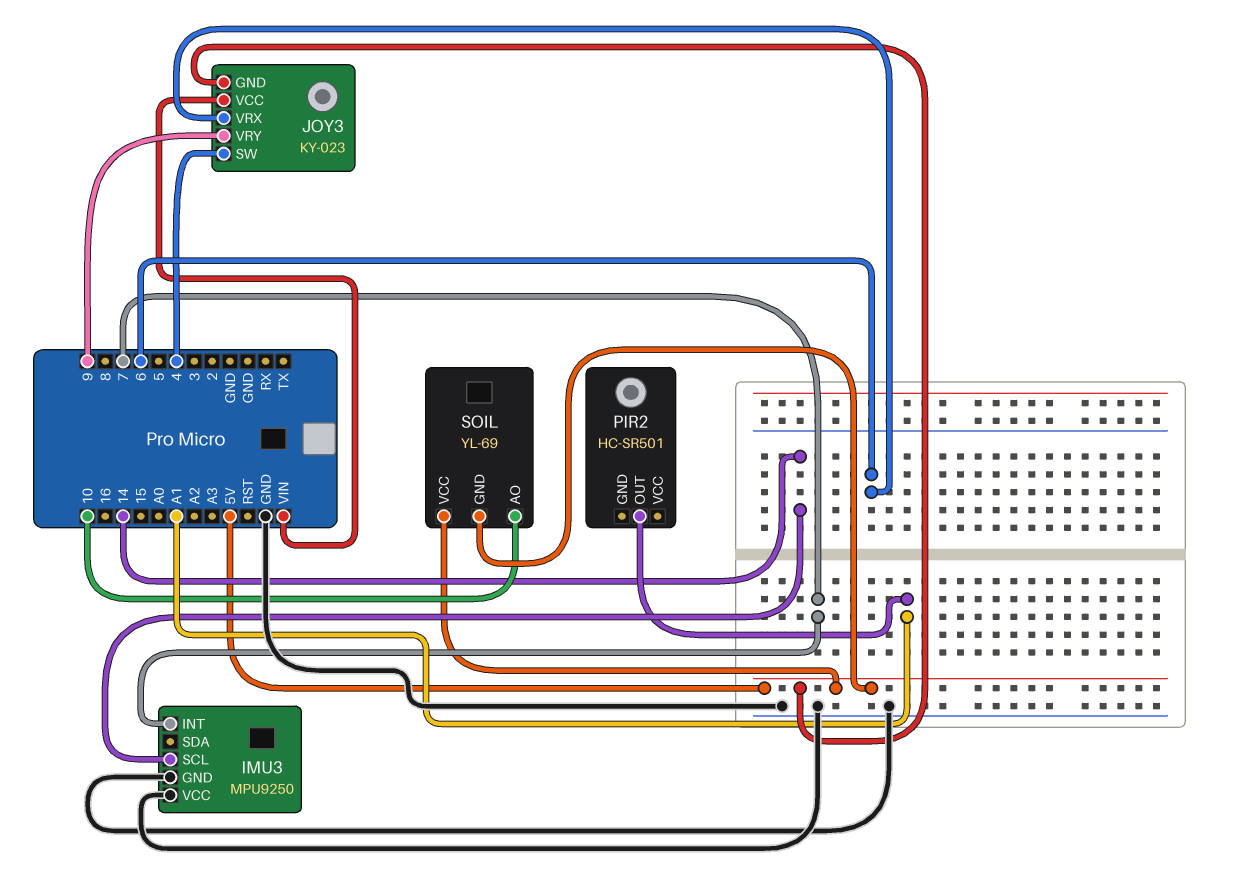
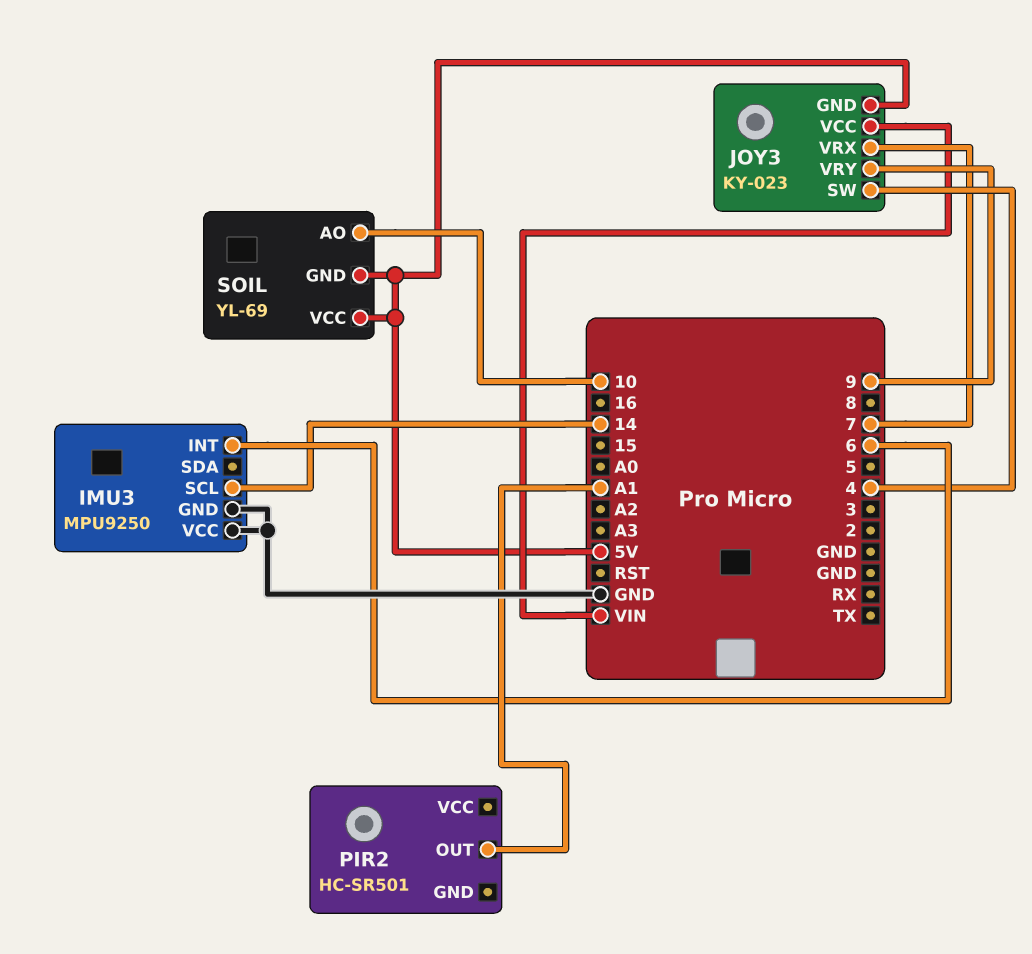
IMU3 pin INT: 7 -> 6
JOY3 pin VRX: 6 -> 7

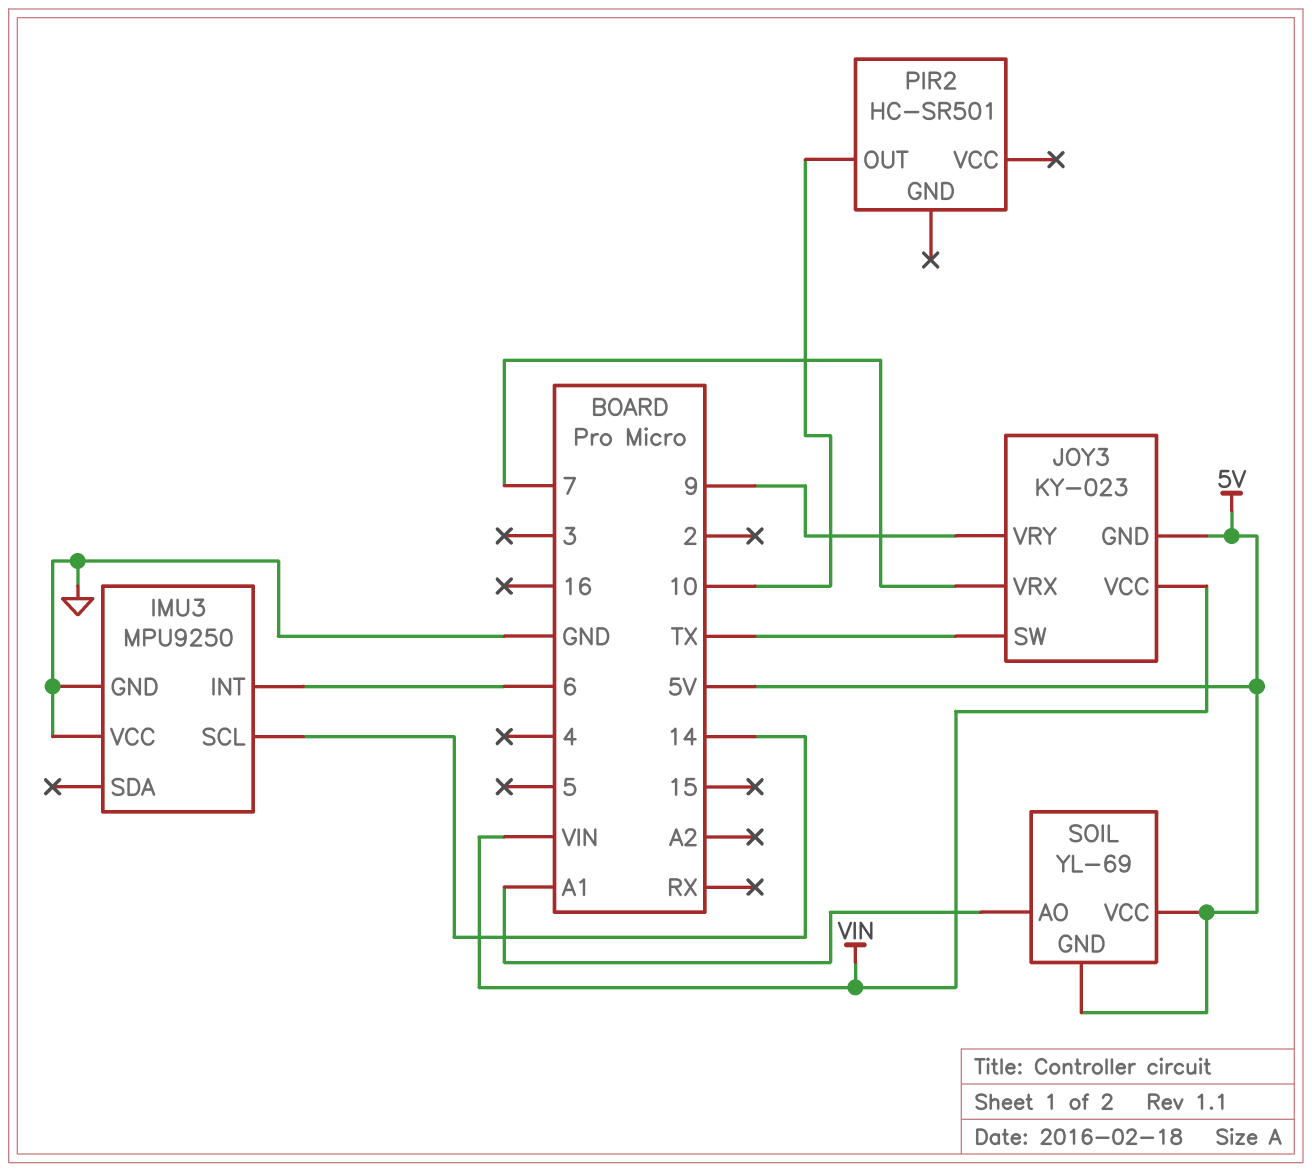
JOY3 pin SW: 4 -> TX
PIR2 pin OUT: A1 -> 10
SOIL pin AO: 10 -> A1

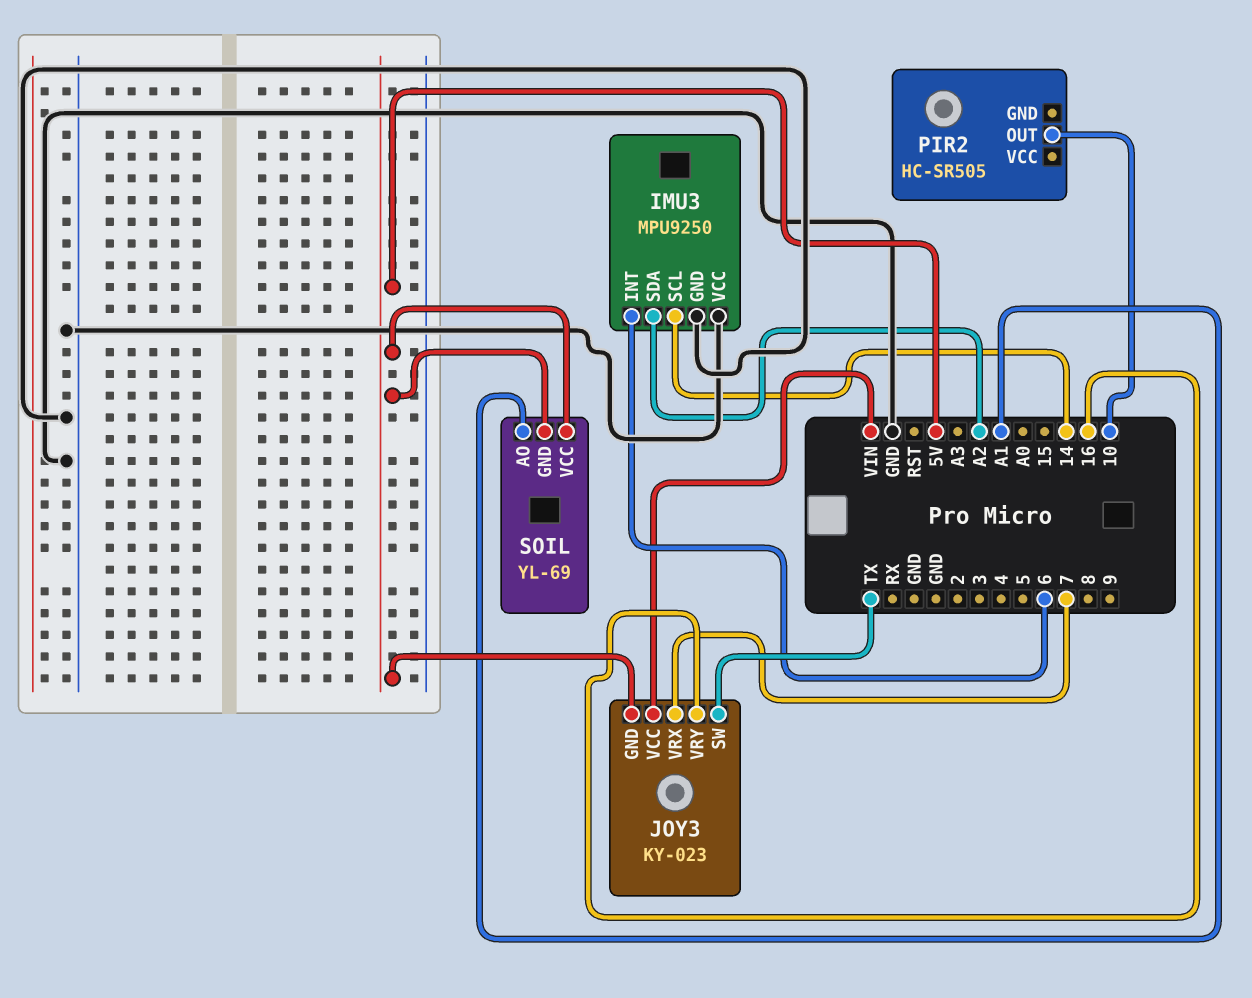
IMU3 pin SDA: none -> A2
JOY3 pin VRY: 9 -> 16
PIR2: HC-SR501 -> HC-SR505

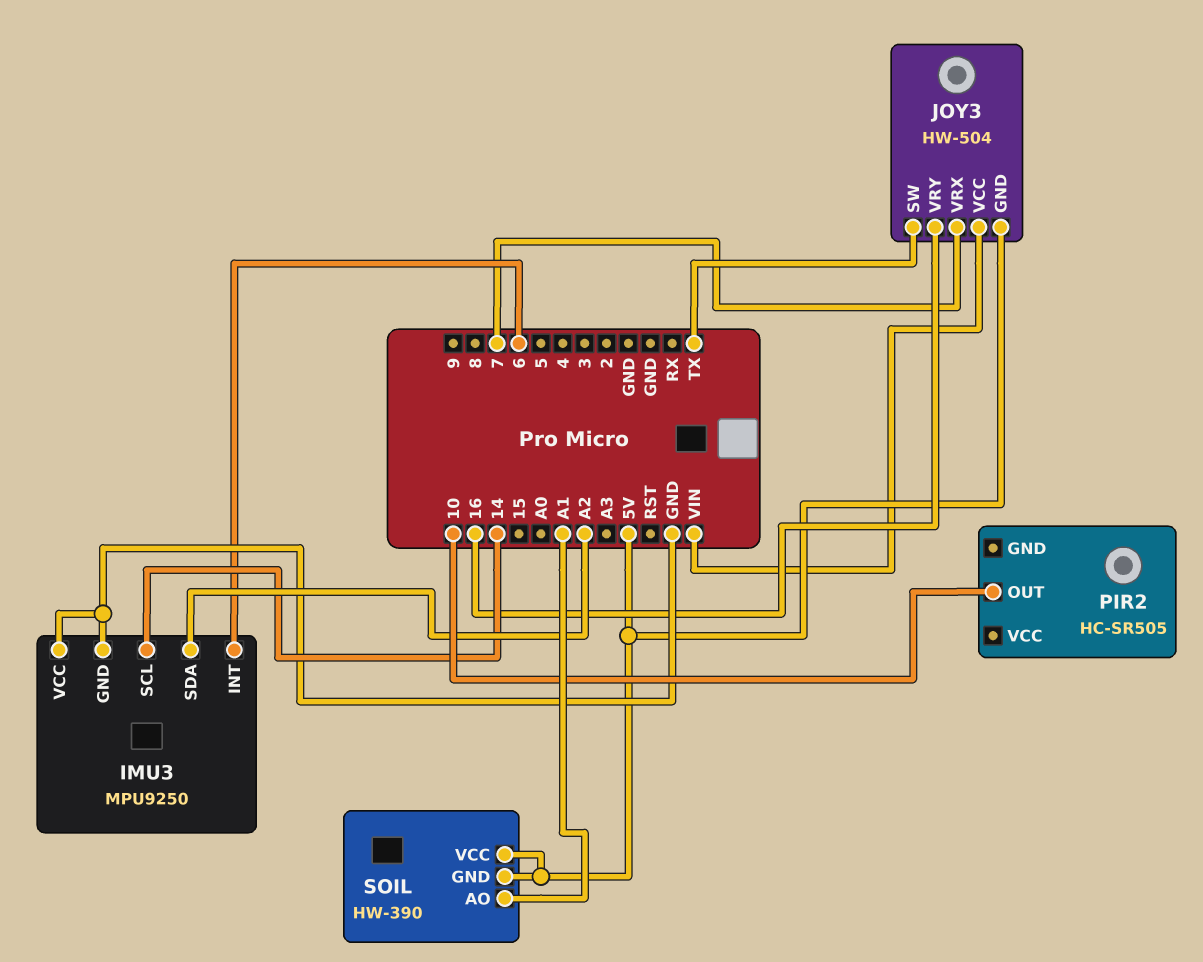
JOY3: KY-023 -> HW-504
SOIL: YL-69 -> HW-390

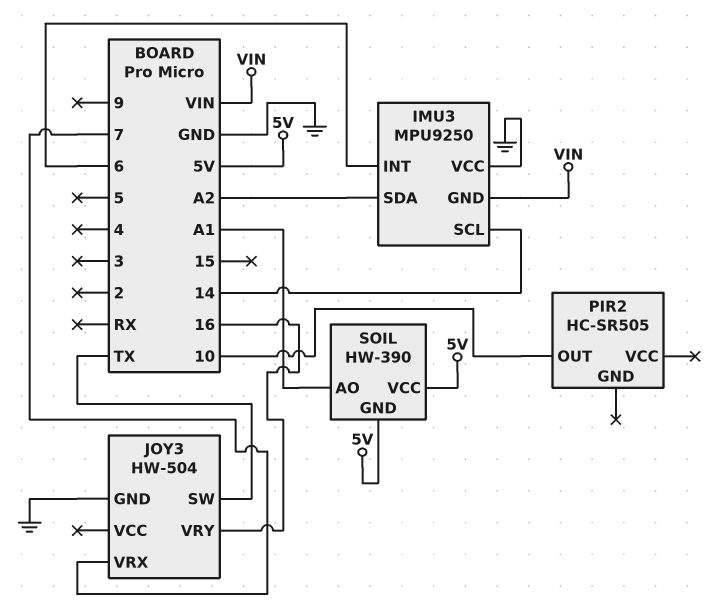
IMU3 pin GND: GND -> VIN
JOY3 pin GND: 5V -> GND
JOY3 pin VCC: VIN -> none

